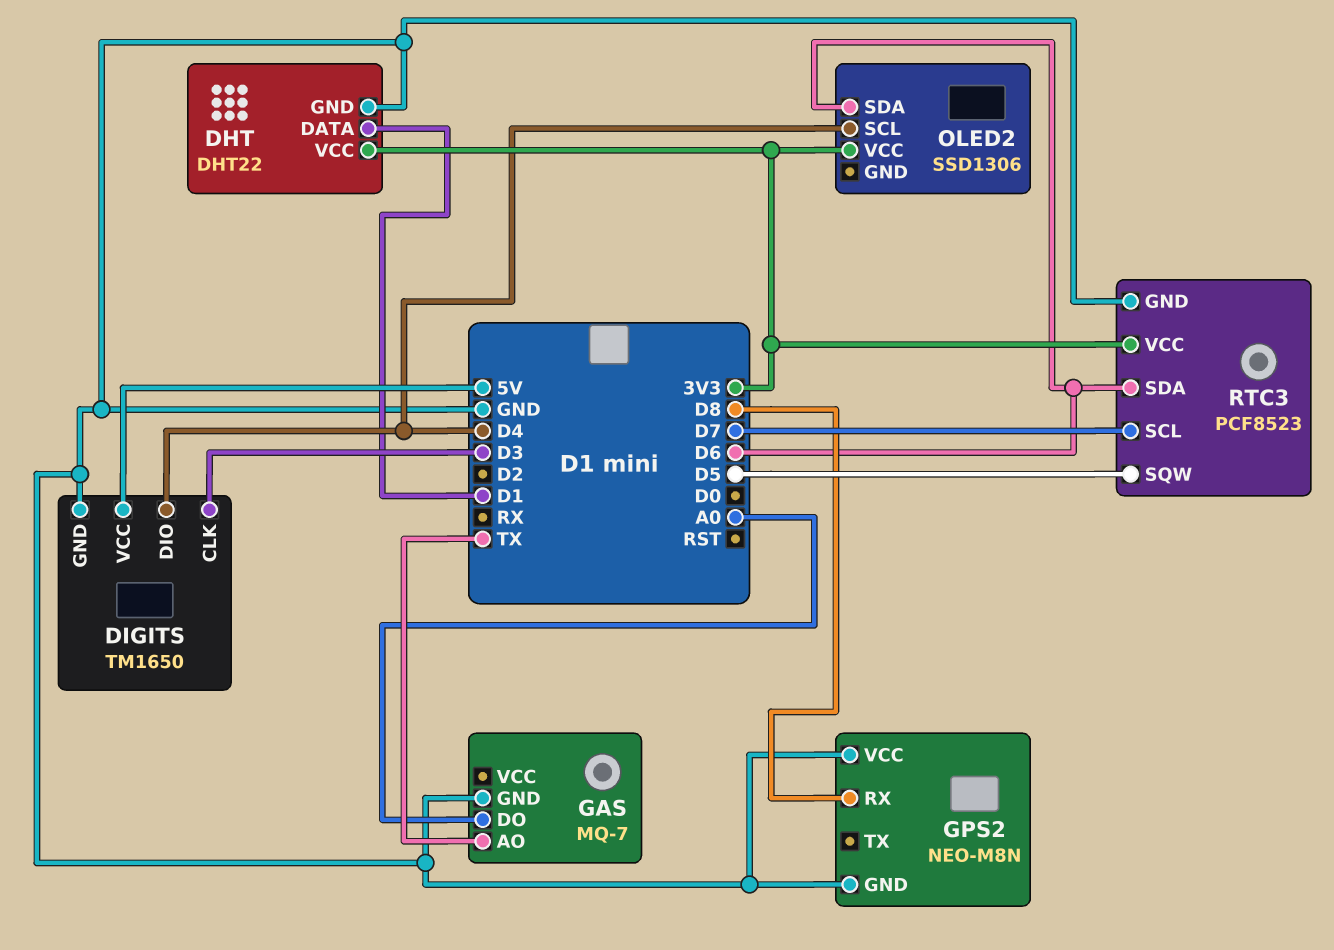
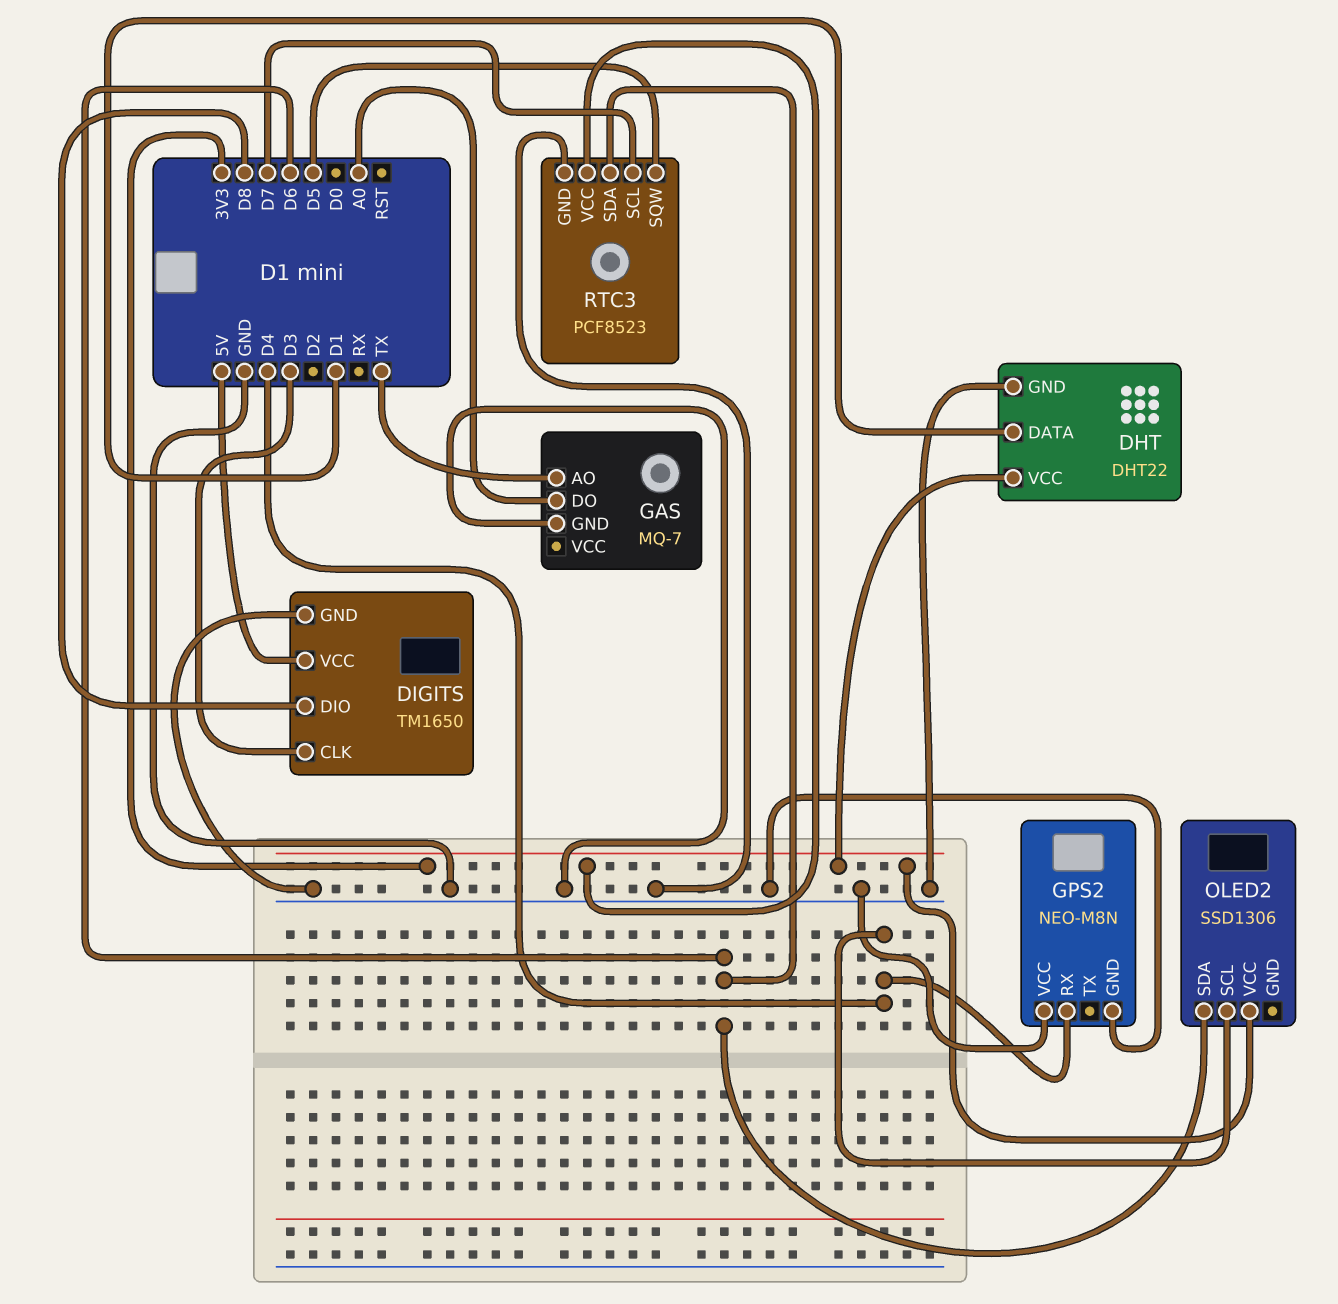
DIGITS pin DIO: D4 -> D8
GPS2 pin RX: D8 -> D4

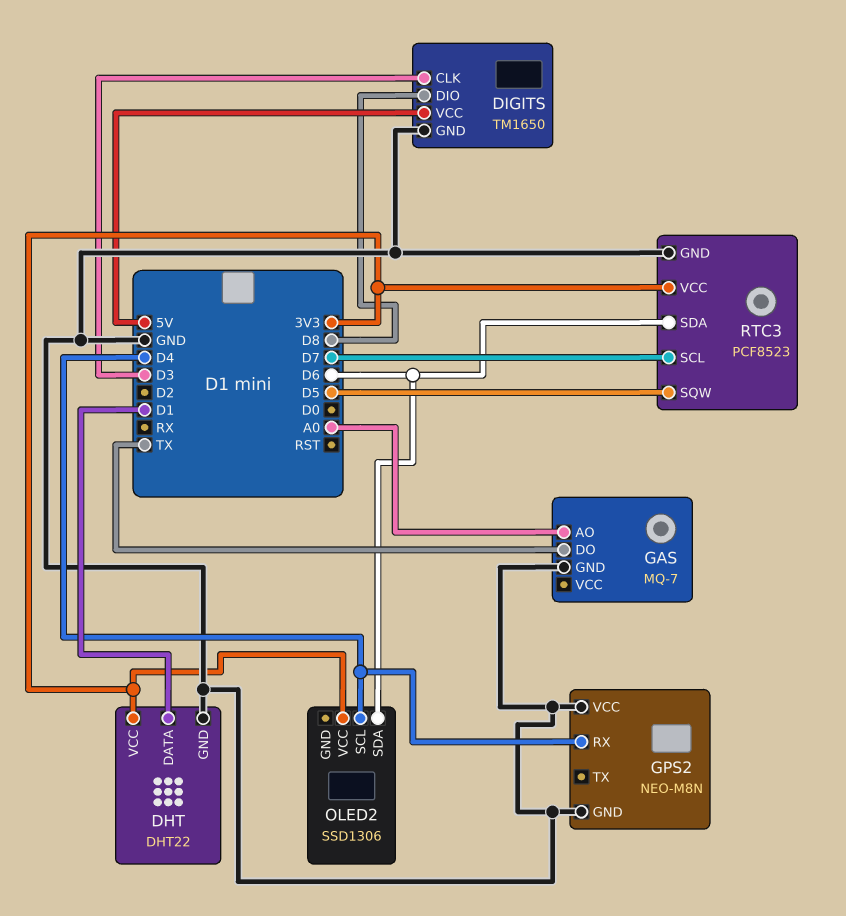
GAS pin AO: TX -> A0
GAS pin DO: A0 -> TX

